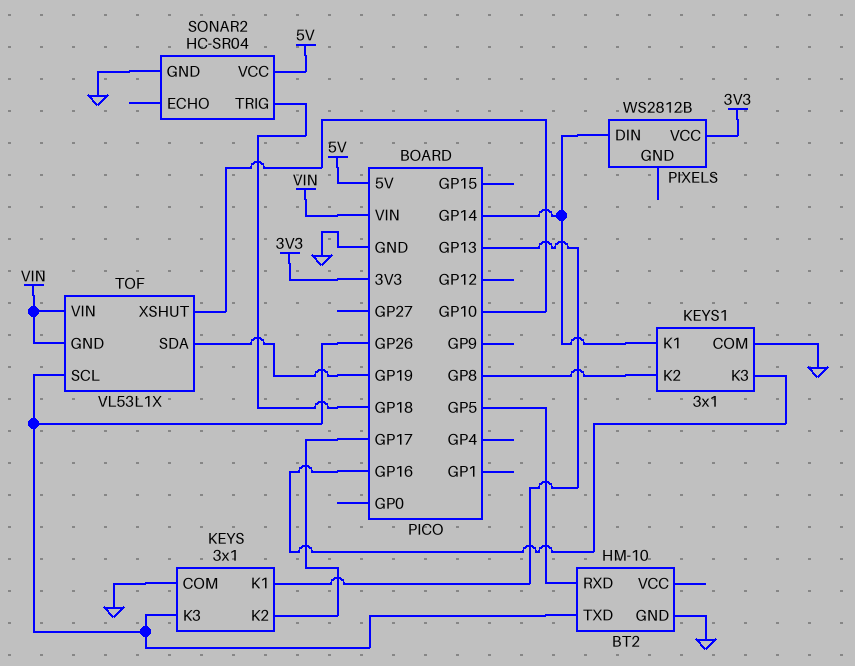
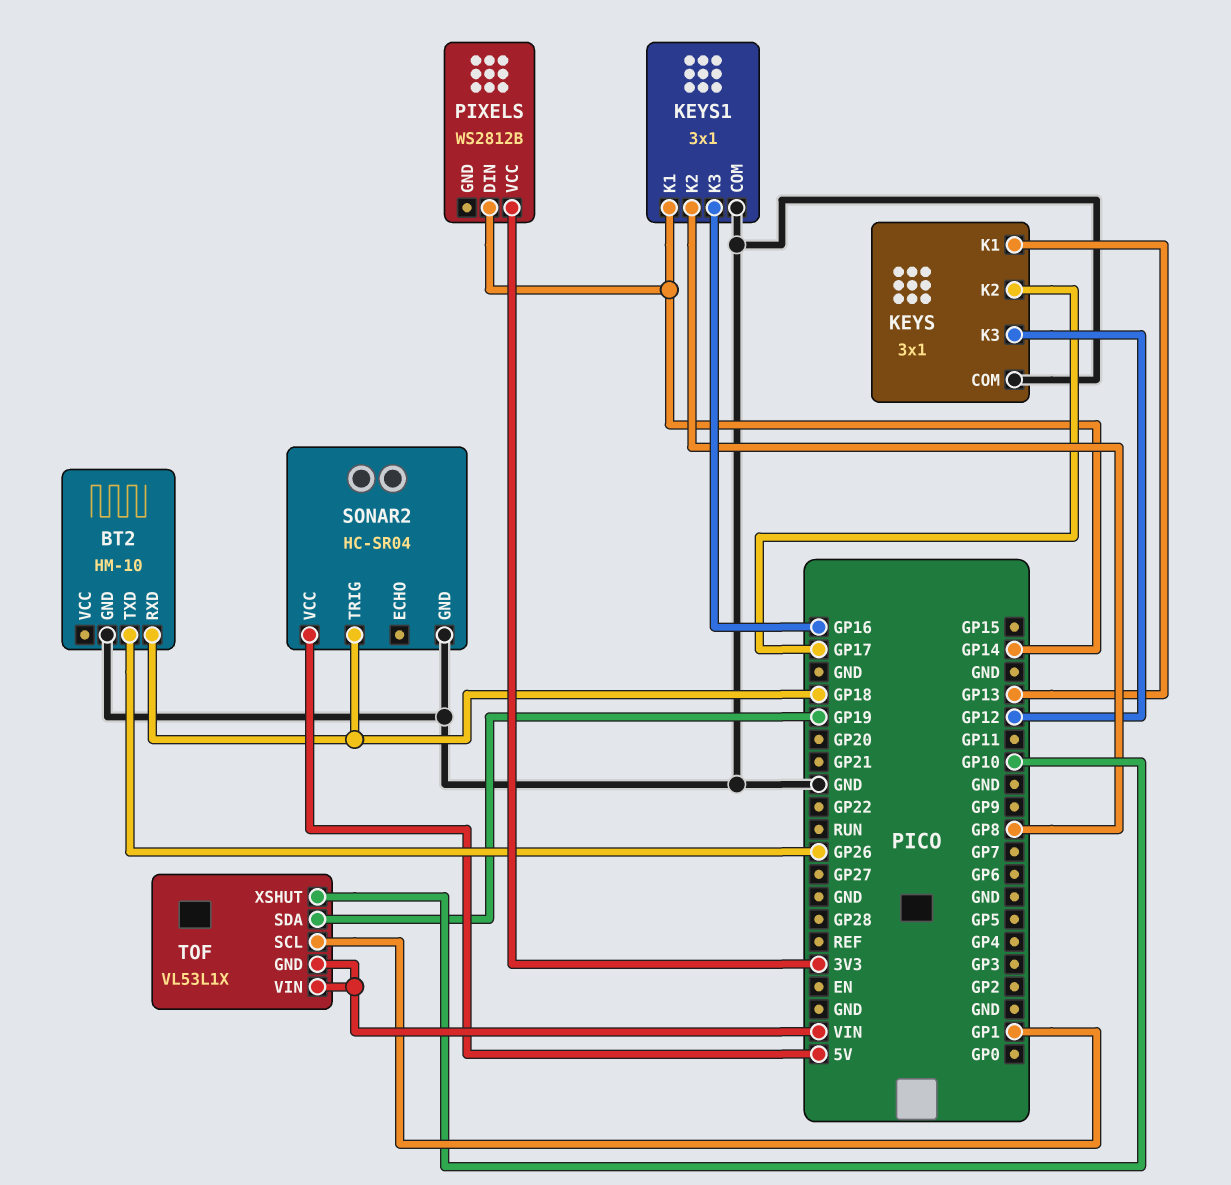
BT2 pin RXD: GP5 -> GP18
KEYS pin K3: GP26 -> GP12
TOF pin SCL: GP26 -> GP1

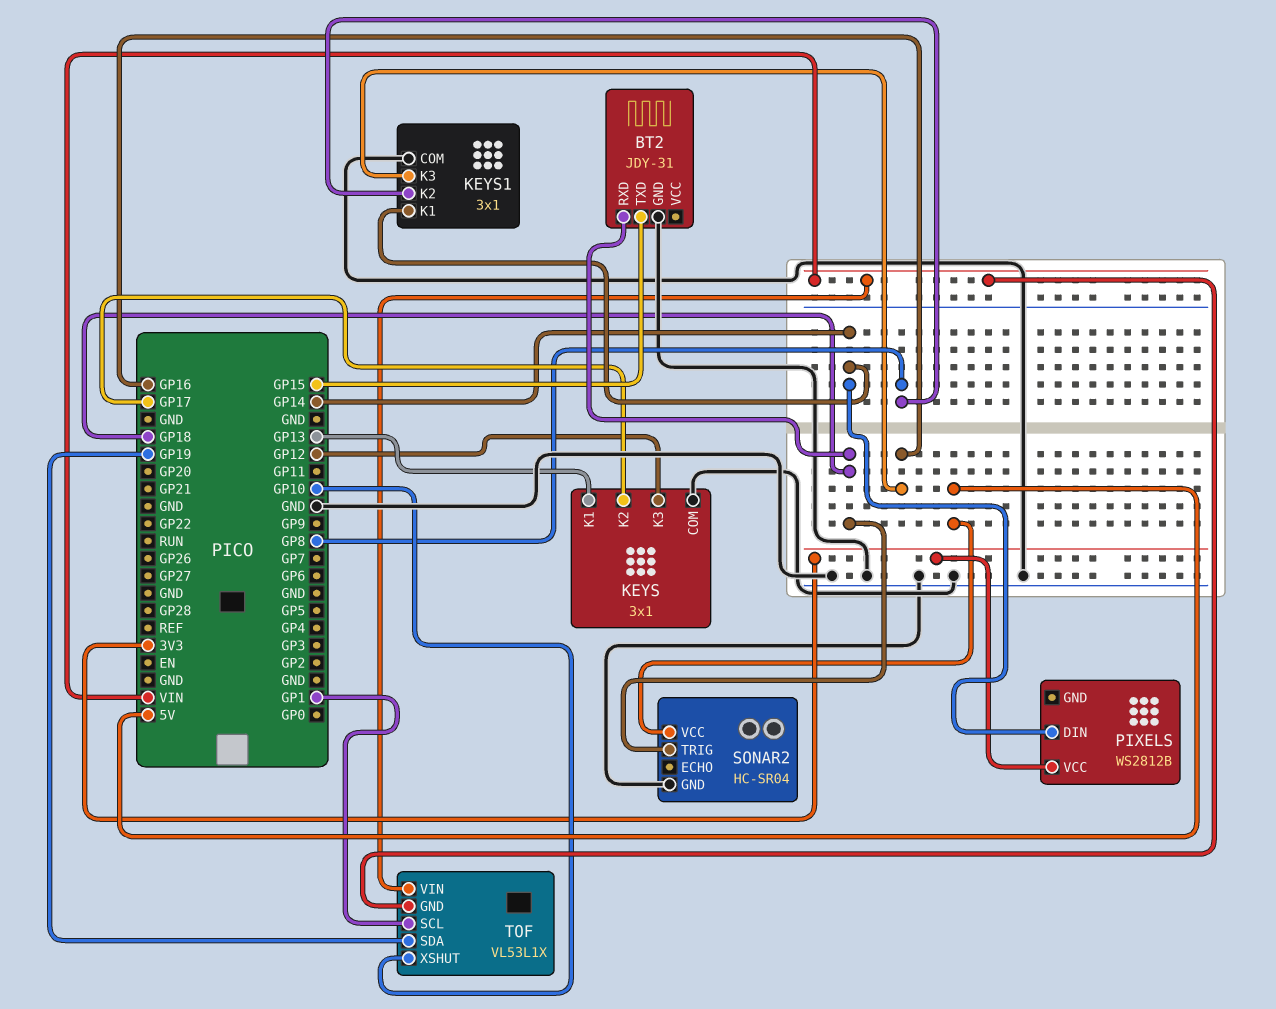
BT2: HM-10 -> JDY-31
BT2 pin TXD: GP26 -> GP15

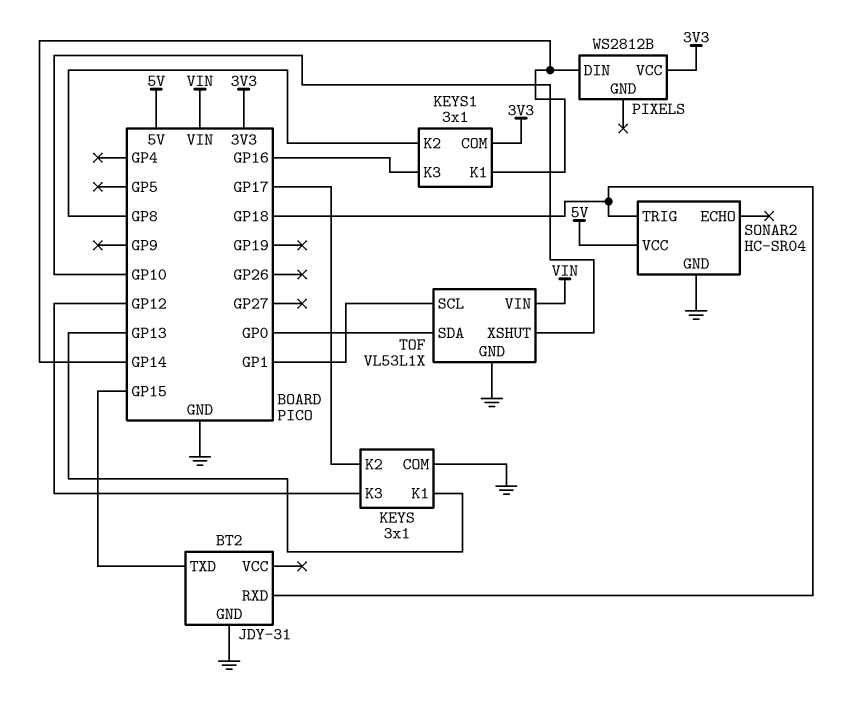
KEYS1 pin COM: GND -> 3V3
TOF pin GND: VIN -> GND
TOF pin SDA: GP19 -> GP0

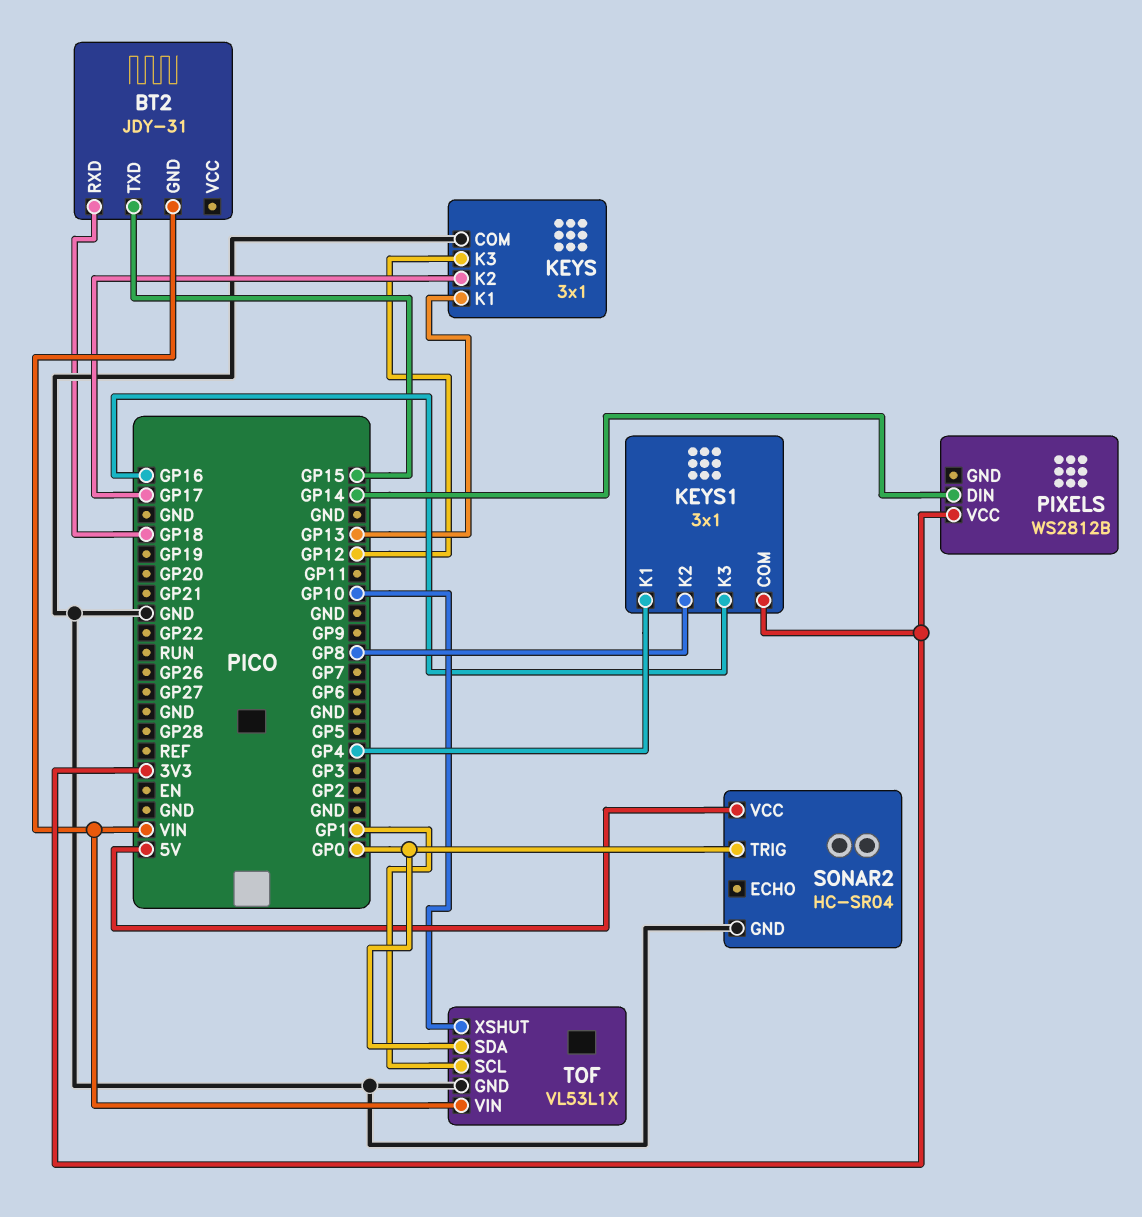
BT2 pin GND: GND -> VIN
KEYS1 pin K1: GP14 -> GP4
SONAR2 pin TRIG: GP18 -> GP0

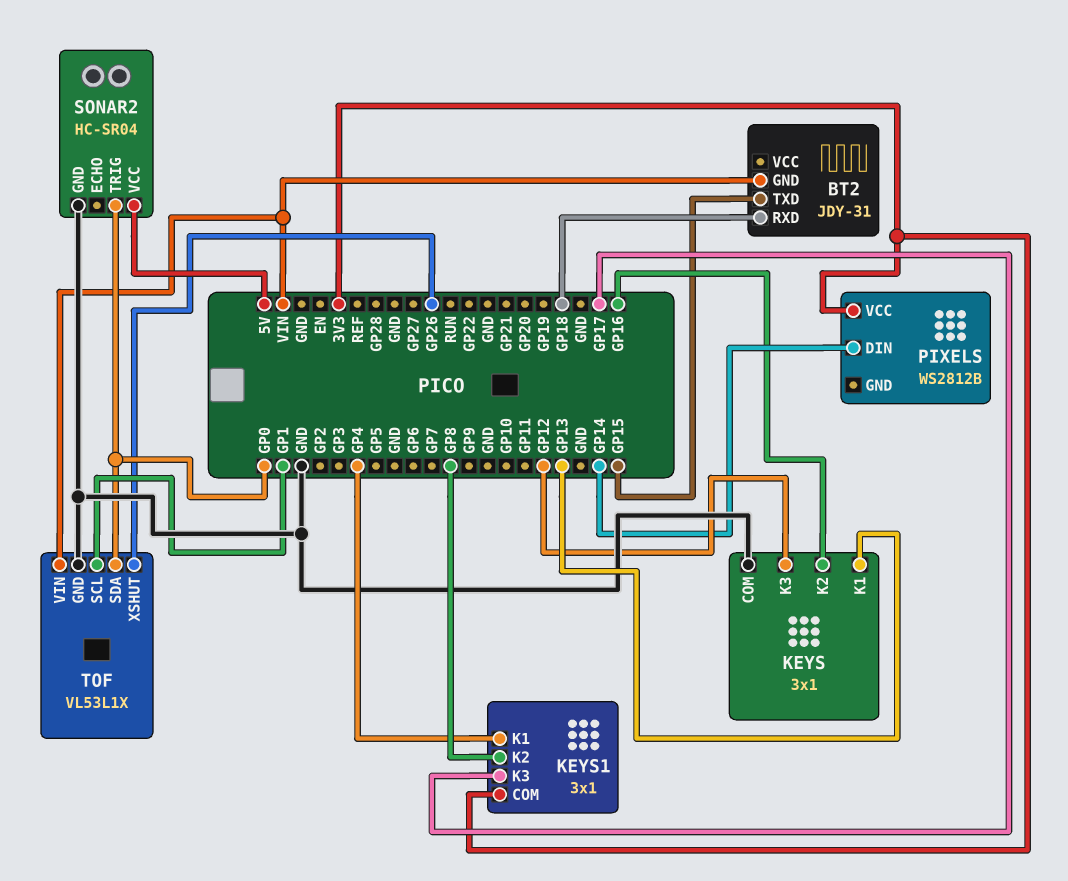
KEYS pin K2: GP17 -> GP16
KEYS1 pin K3: GP16 -> GP17
TOF pin XSHUT: GP10 -> GP26

